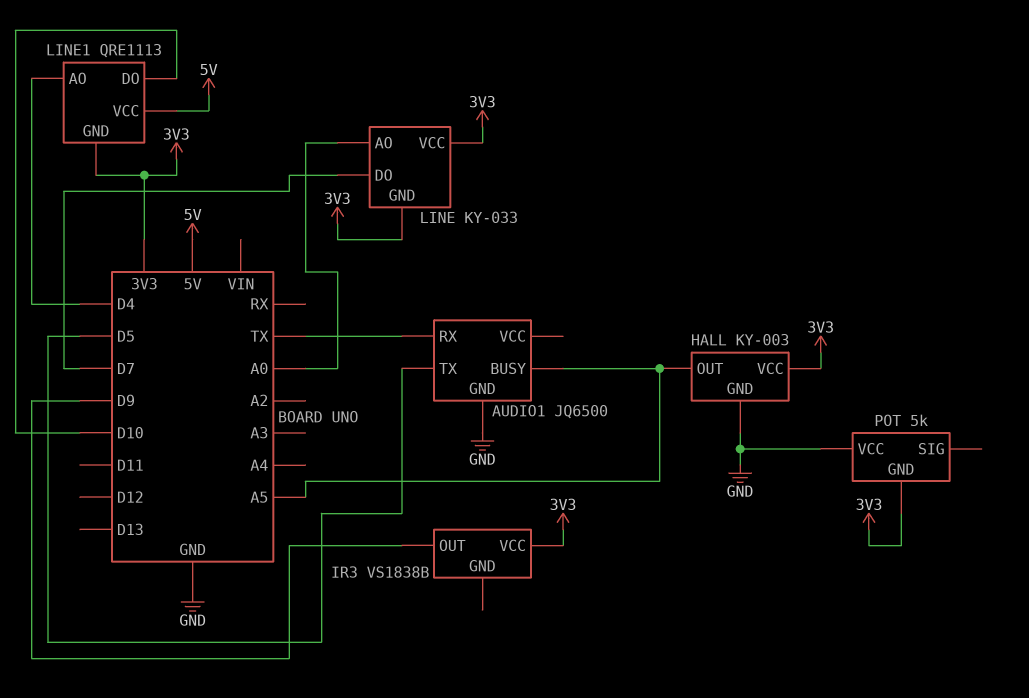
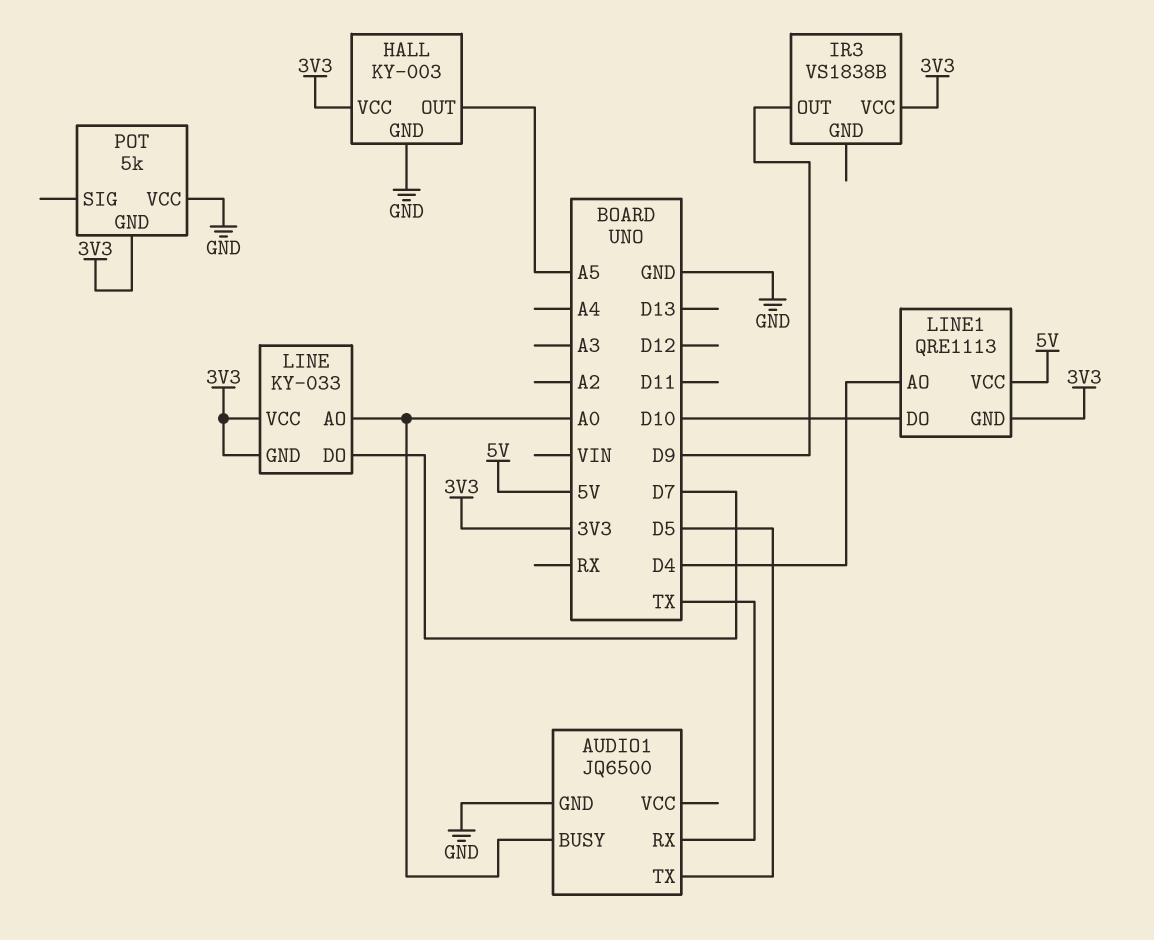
AUDIO1 pin BUSY: A5 -> A0

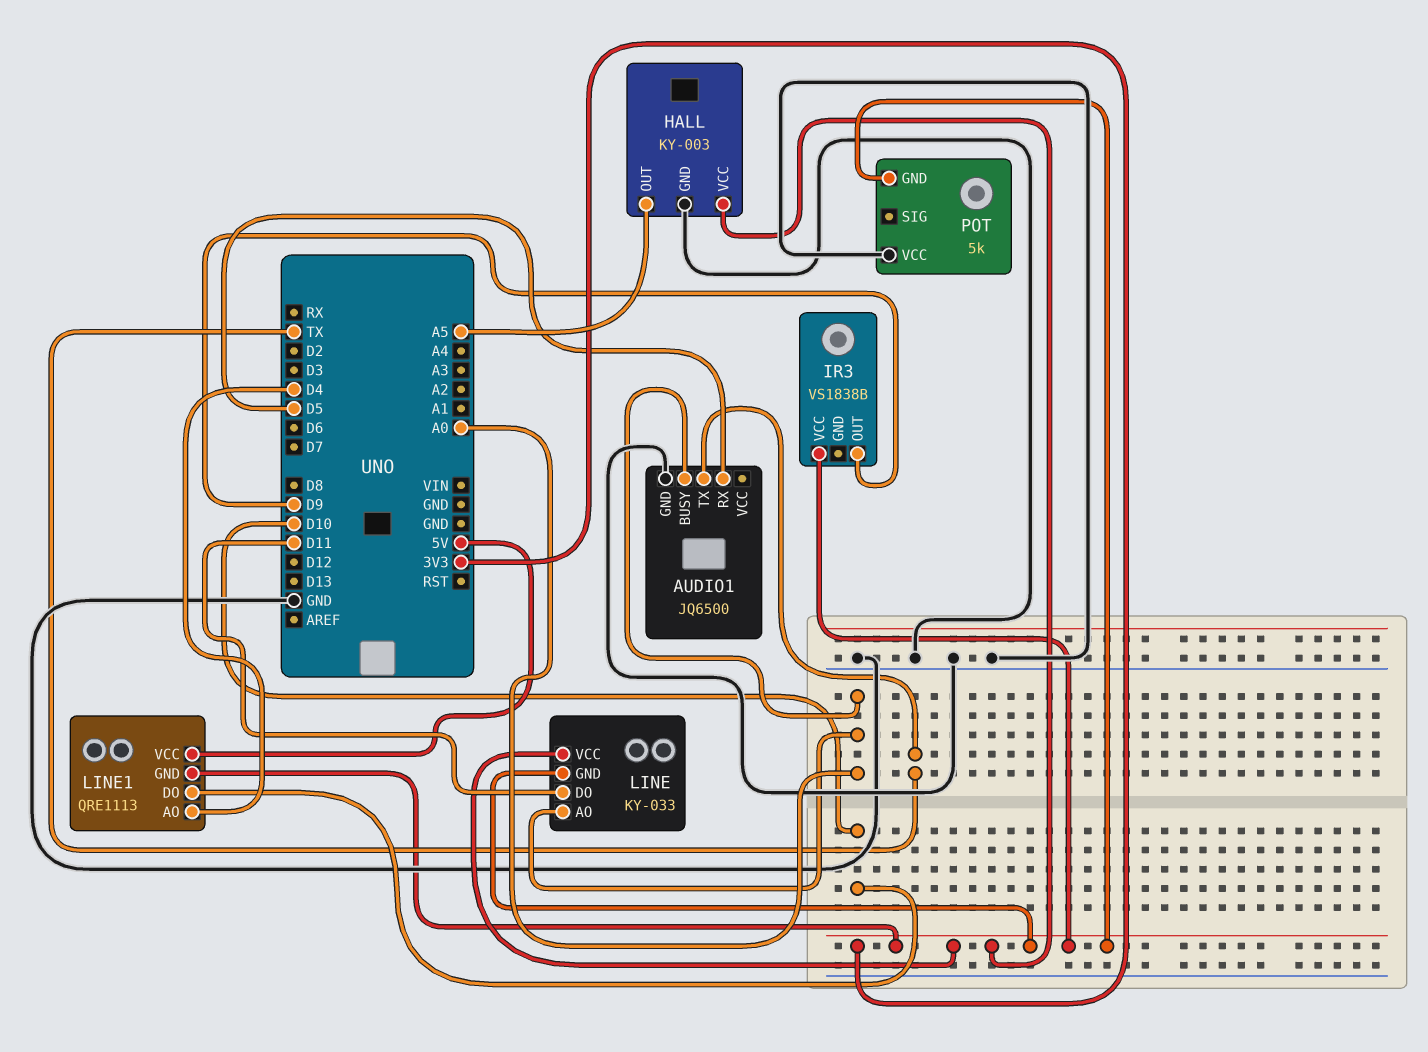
AUDIO1 pin RX: TX -> D5
AUDIO1 pin TX: D5 -> TX
LINE pin DO: D7 -> D11

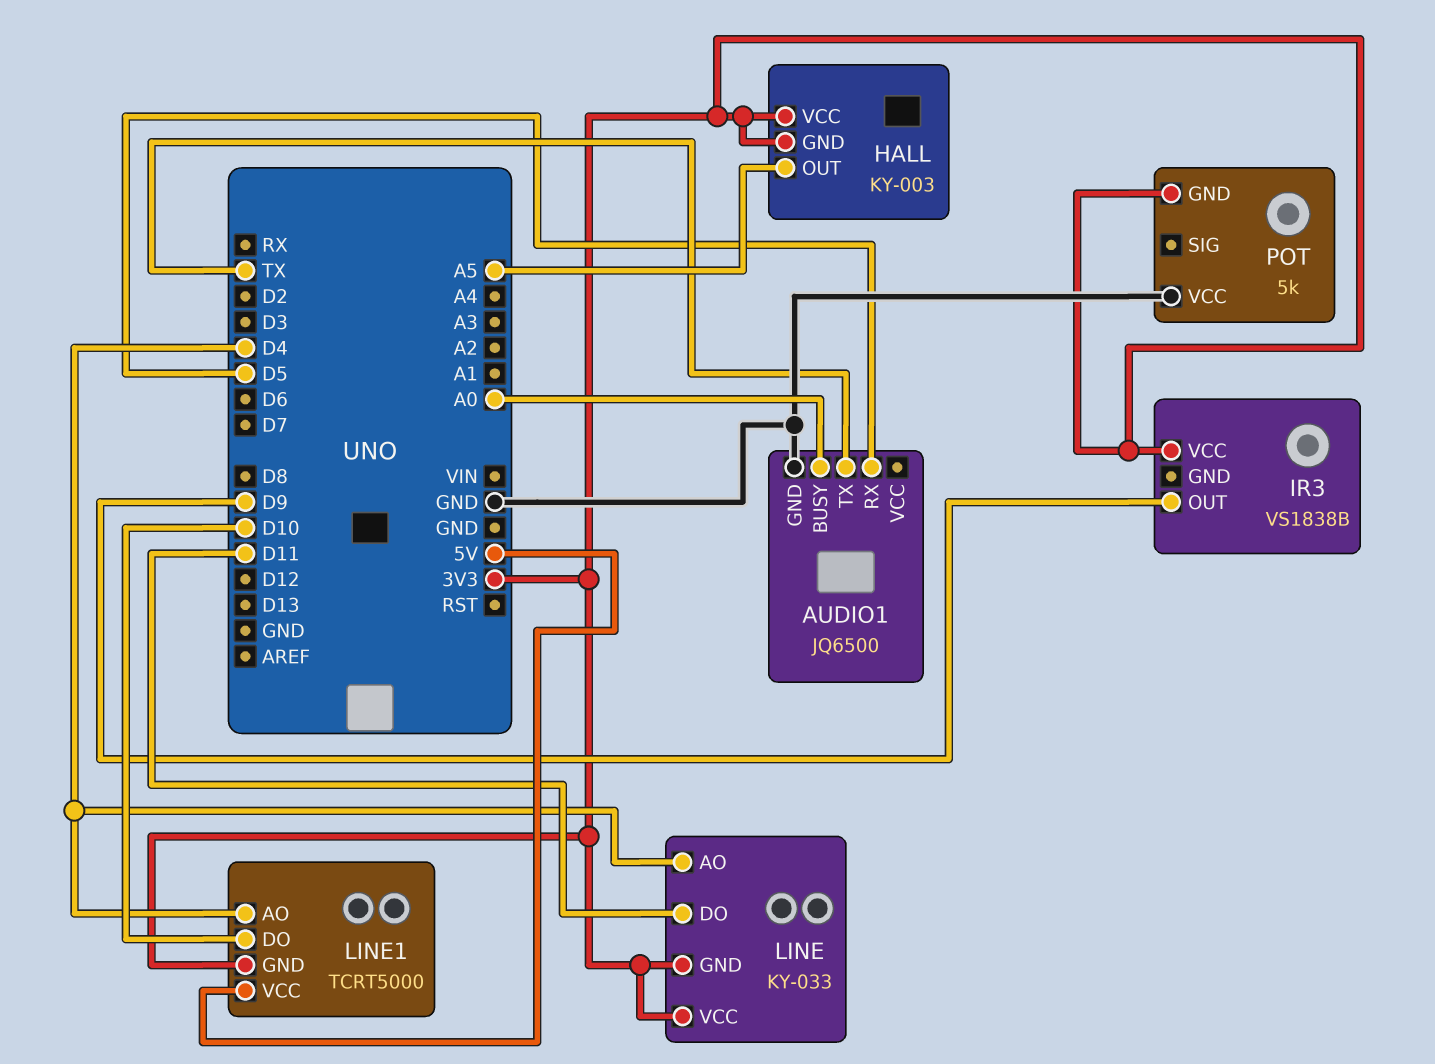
HALL pin GND: GND -> 3V3
LINE pin AO: A0 -> D4
LINE1: QRE1113 -> TCRT5000

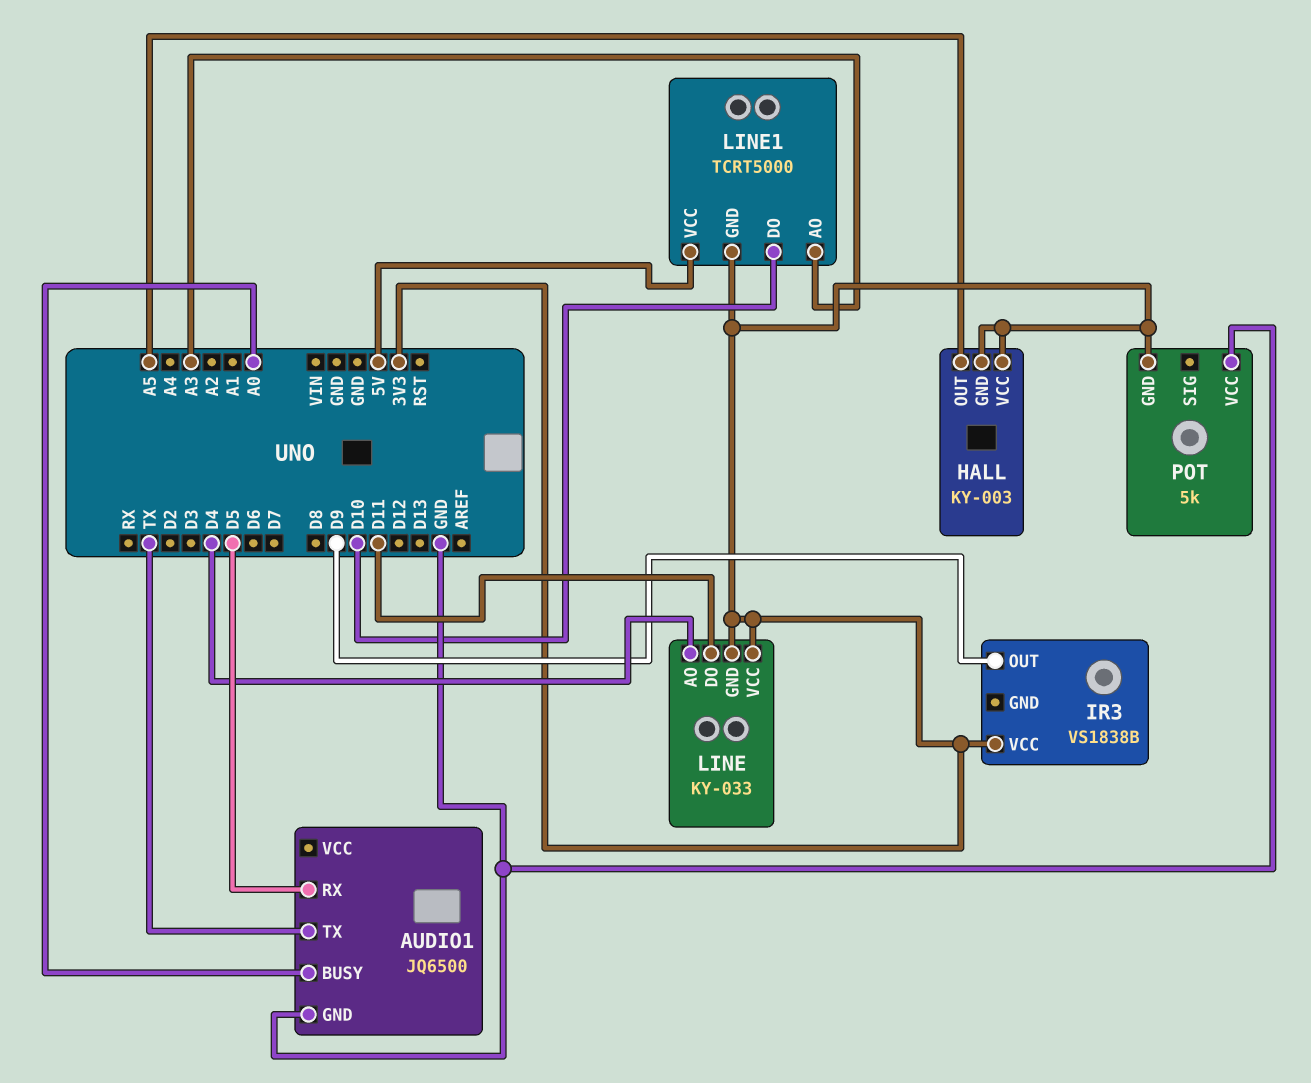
LINE1 pin AO: D4 -> A3

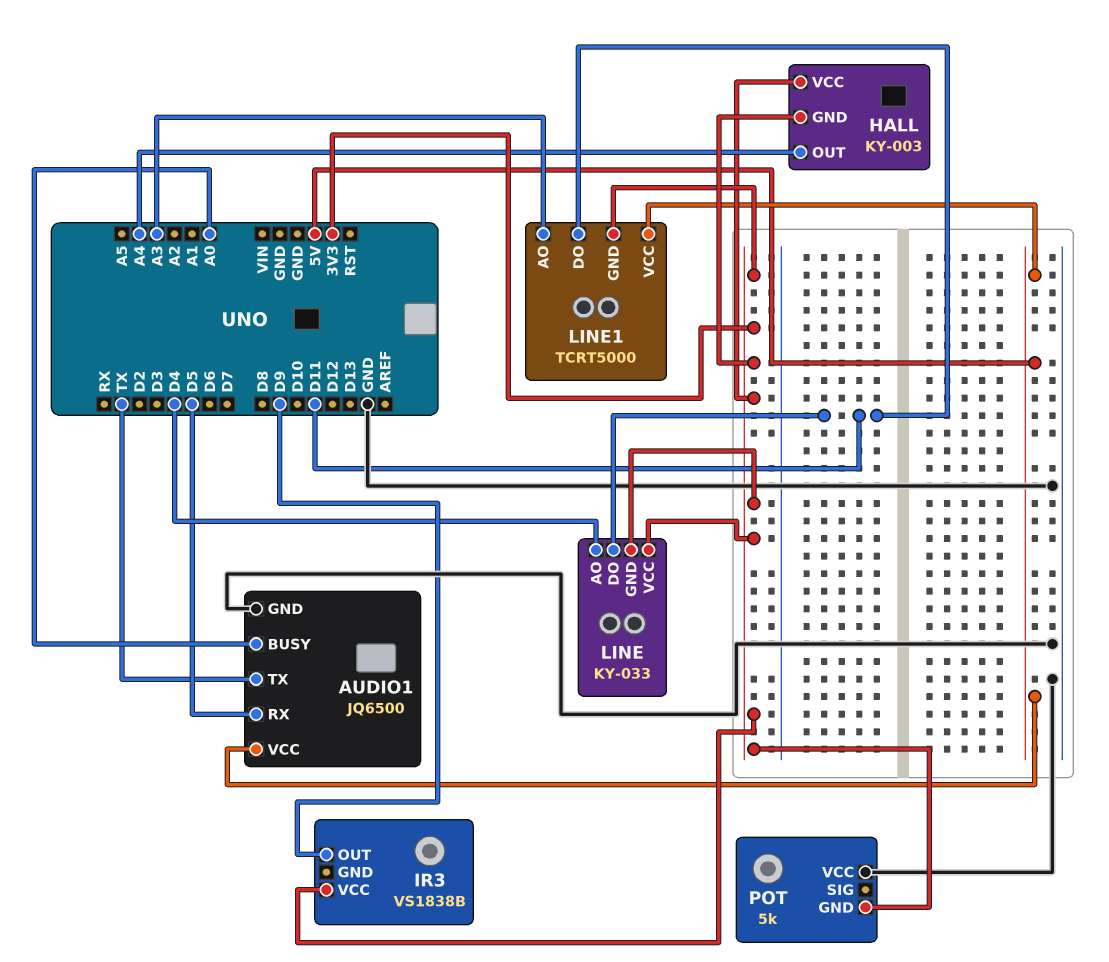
AUDIO1 pin VCC: none -> 5V
HALL pin OUT: A5 -> A4
LINE1 pin DO: D10 -> D11

